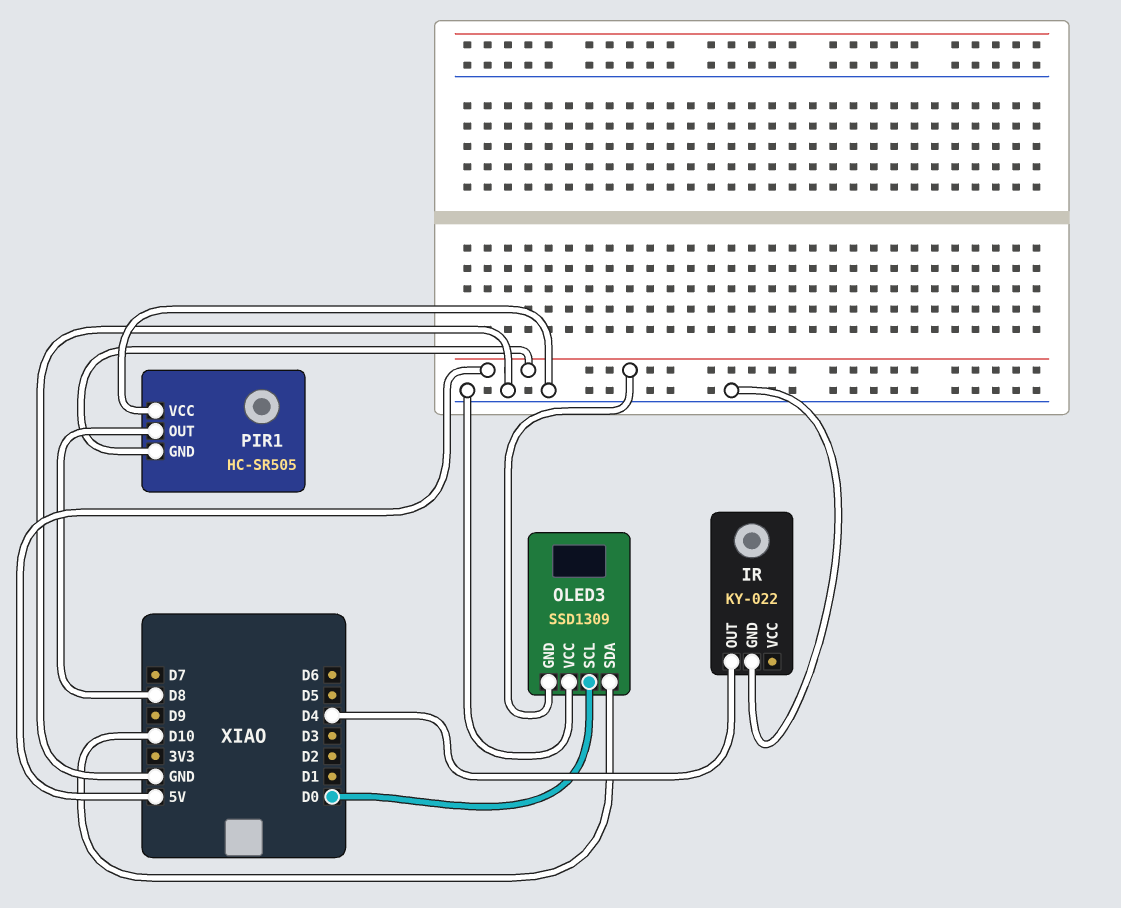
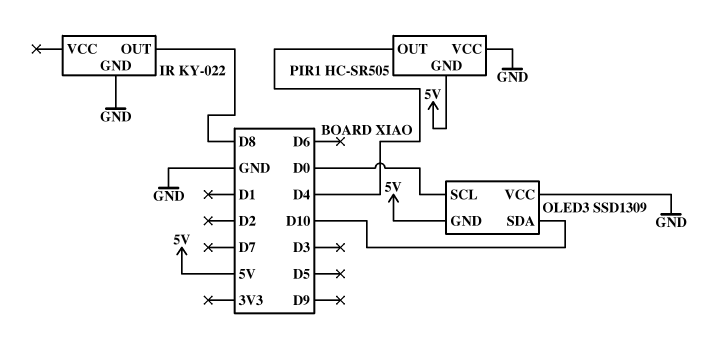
IR pin OUT: D4 -> D8
PIR1 pin OUT: D8 -> D4

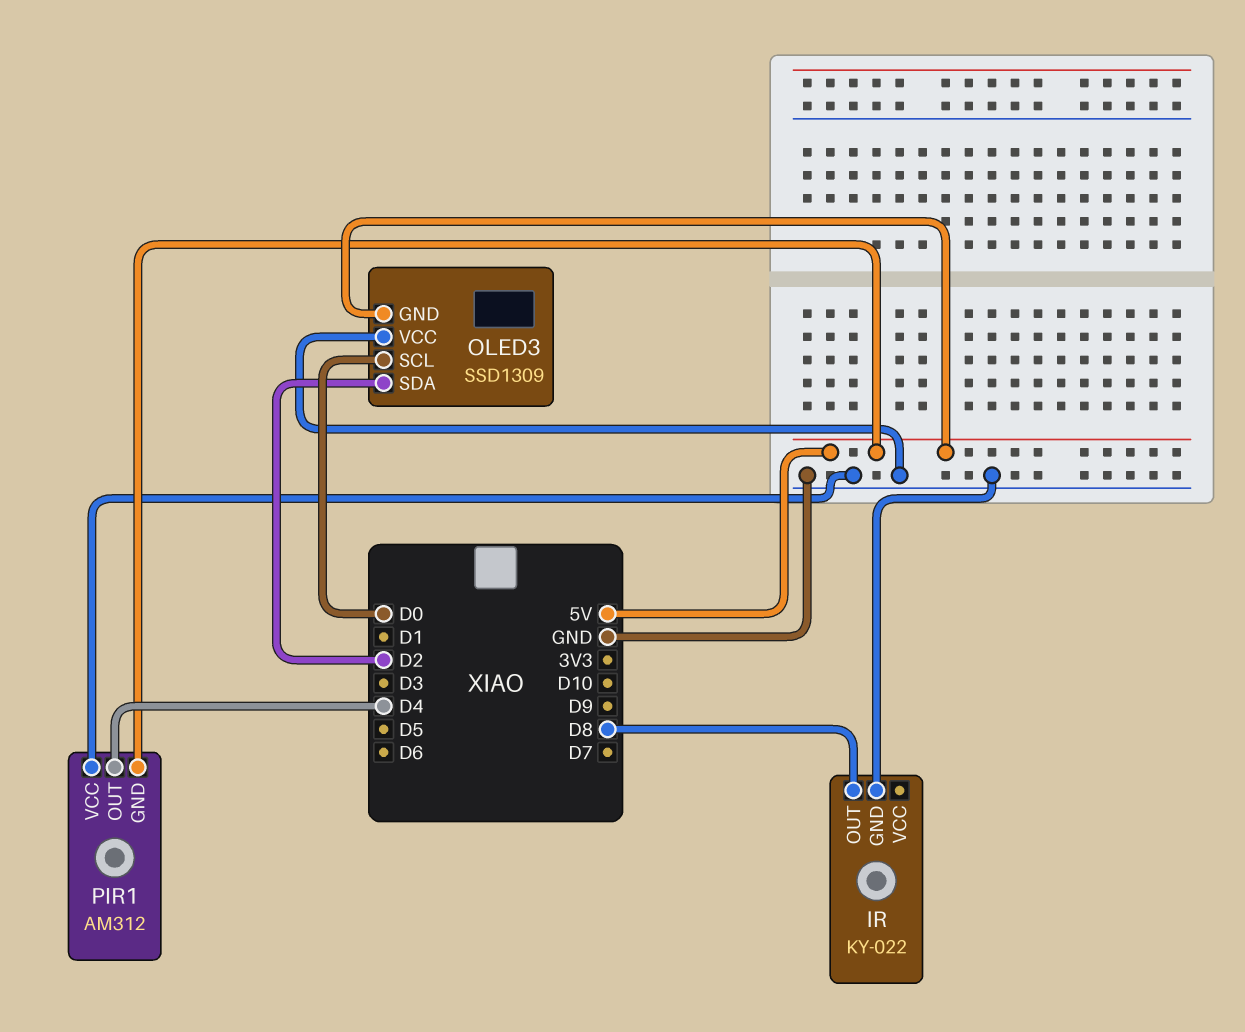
OLED3 pin SDA: D10 -> D2
PIR1: HC-SR505 -> AM312

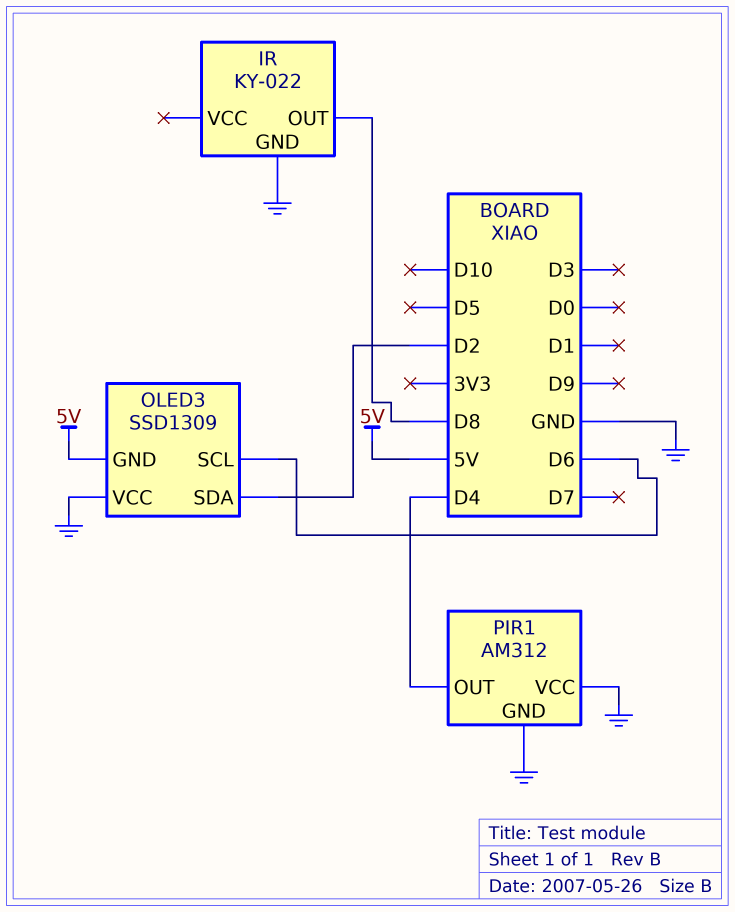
OLED3 pin SCL: D0 -> D6
PIR1 pin GND: 5V -> GND

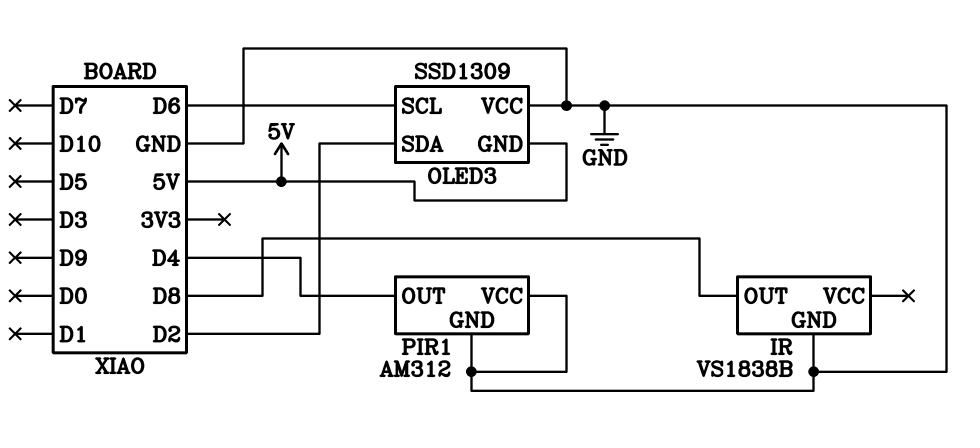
IR: KY-022 -> VS1838B

